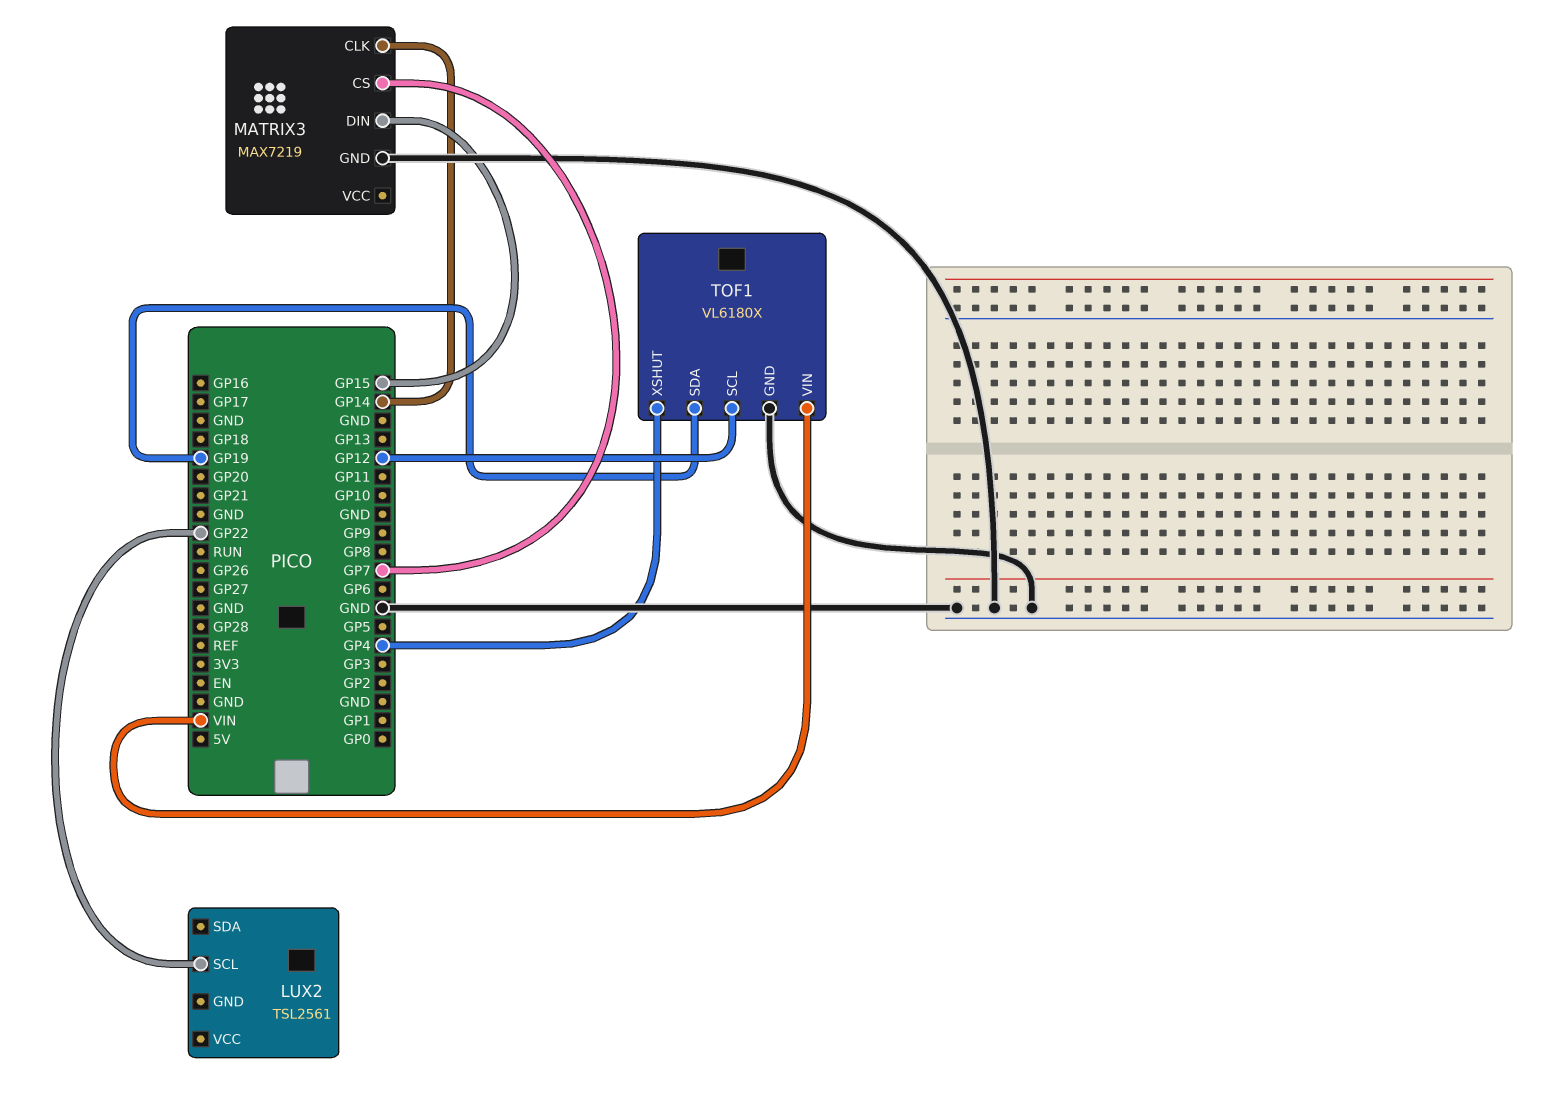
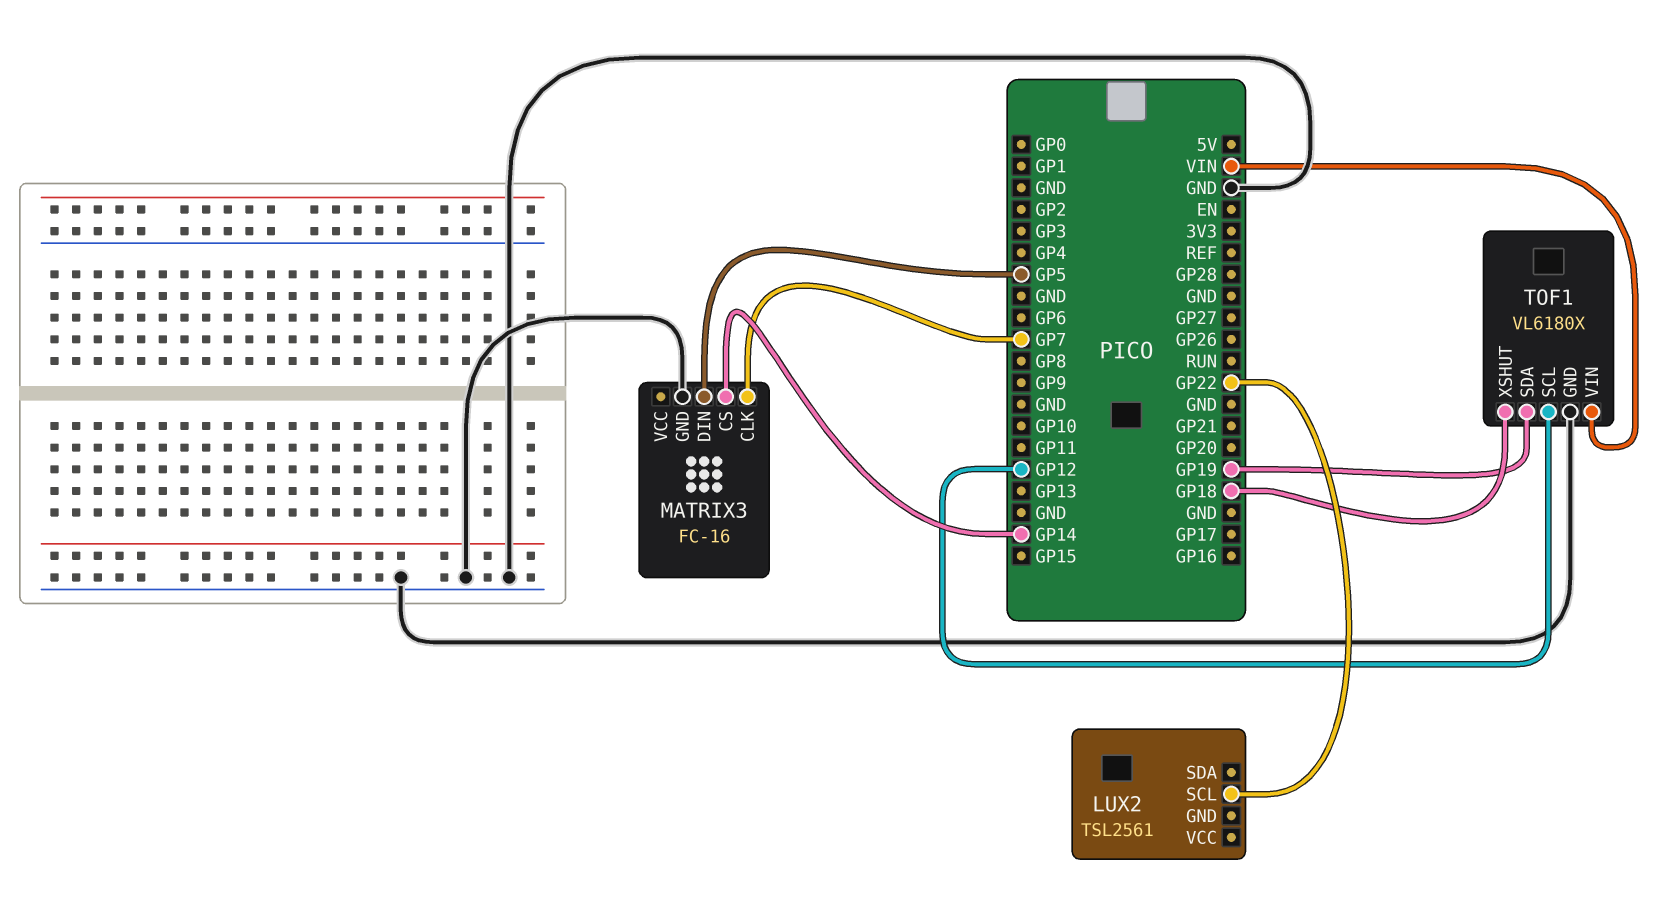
MATRIX3: MAX7219 -> FC-16
MATRIX3 pin CLK: GP14 -> GP7
MATRIX3 pin CS: GP7 -> GP14
MATRIX3 pin DIN: GP15 -> GP5
TOF1 pin XSHUT: GP4 -> GP18

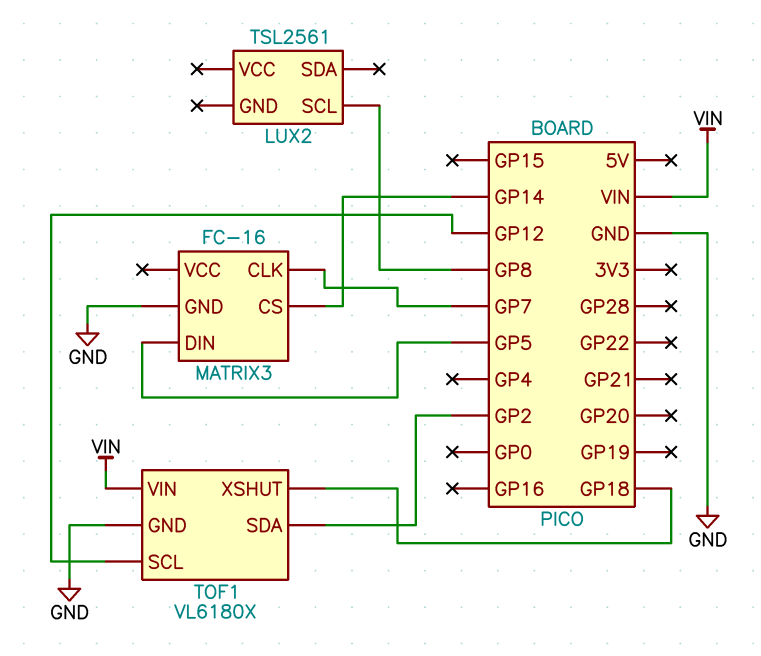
LUX2 pin SCL: GP22 -> GP8
TOF1 pin SDA: GP19 -> GP2

